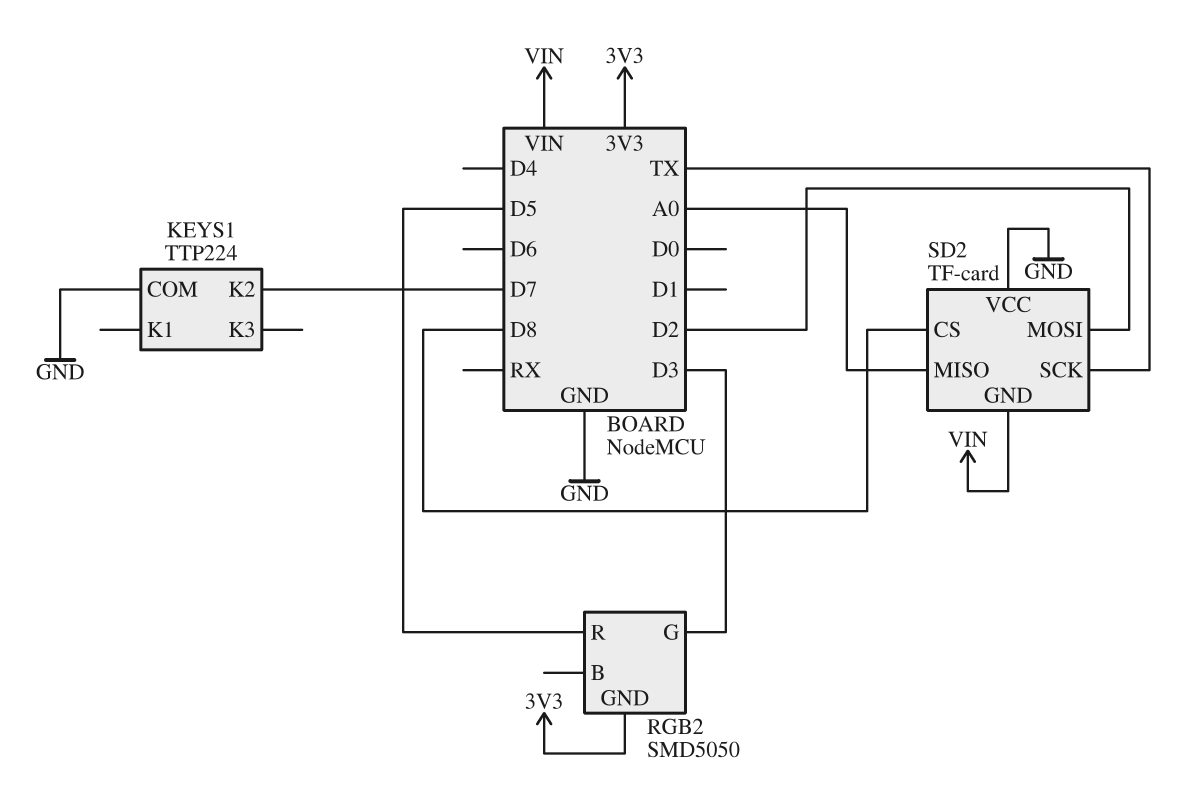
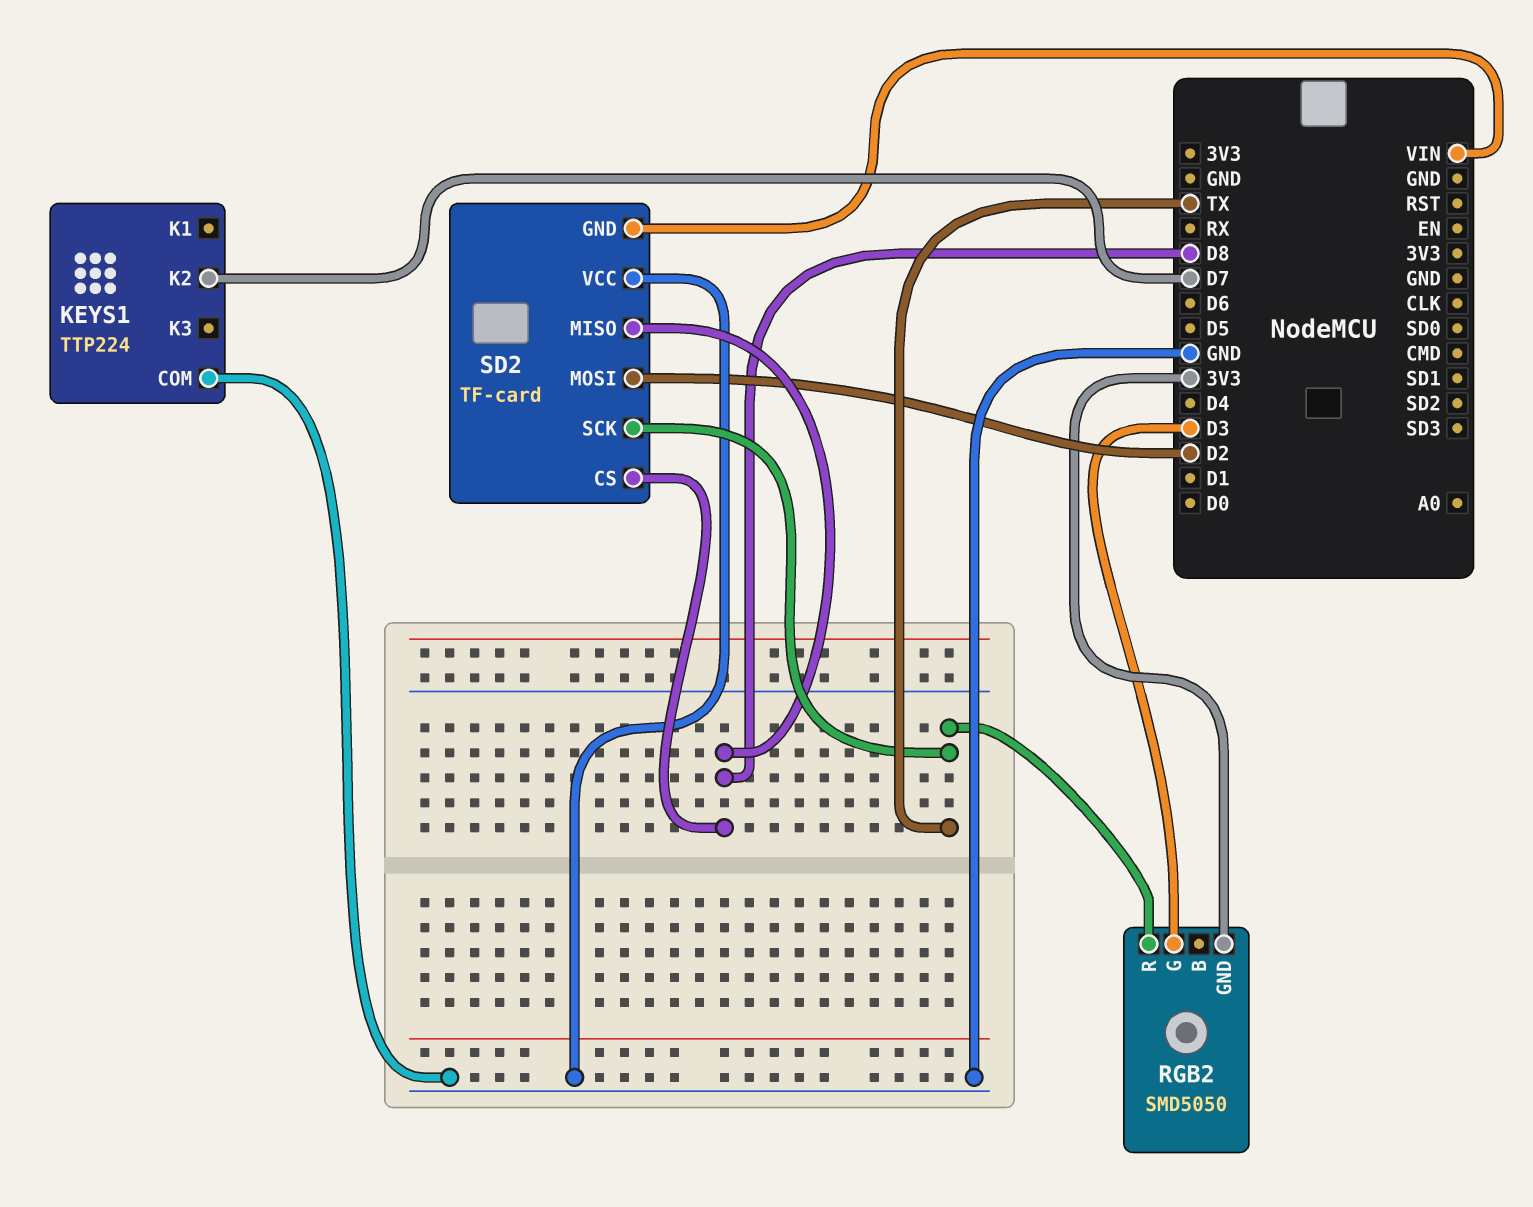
RGB2 pin R: D5 -> TX
SD2 pin MISO: A0 -> D8

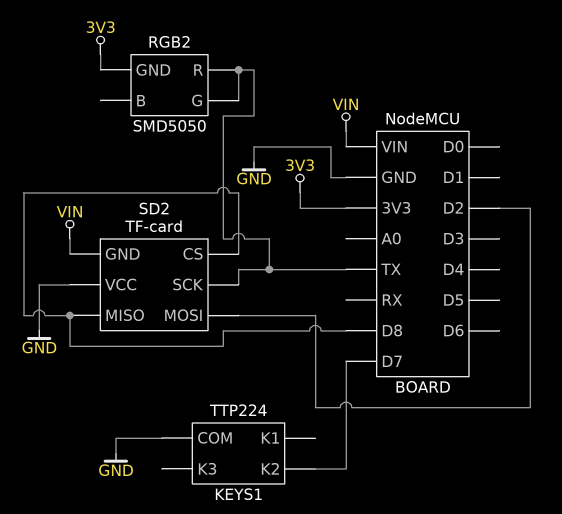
RGB2 pin G: D3 -> TX

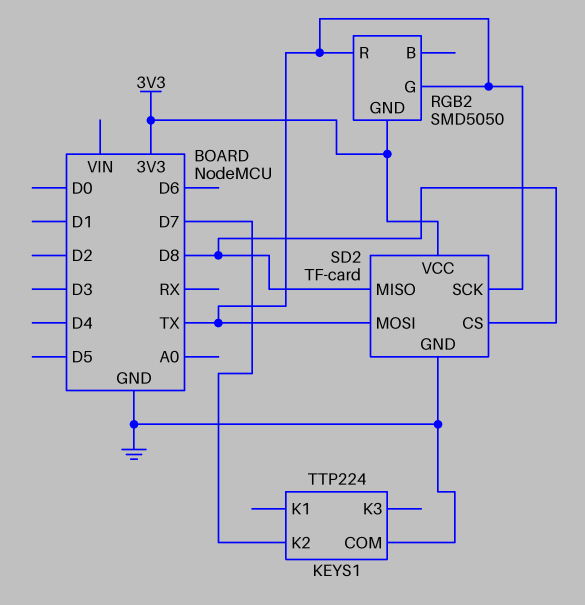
SD2 pin GND: VIN -> GND
SD2 pin MOSI: D2 -> TX
SD2 pin VCC: GND -> 3V3

